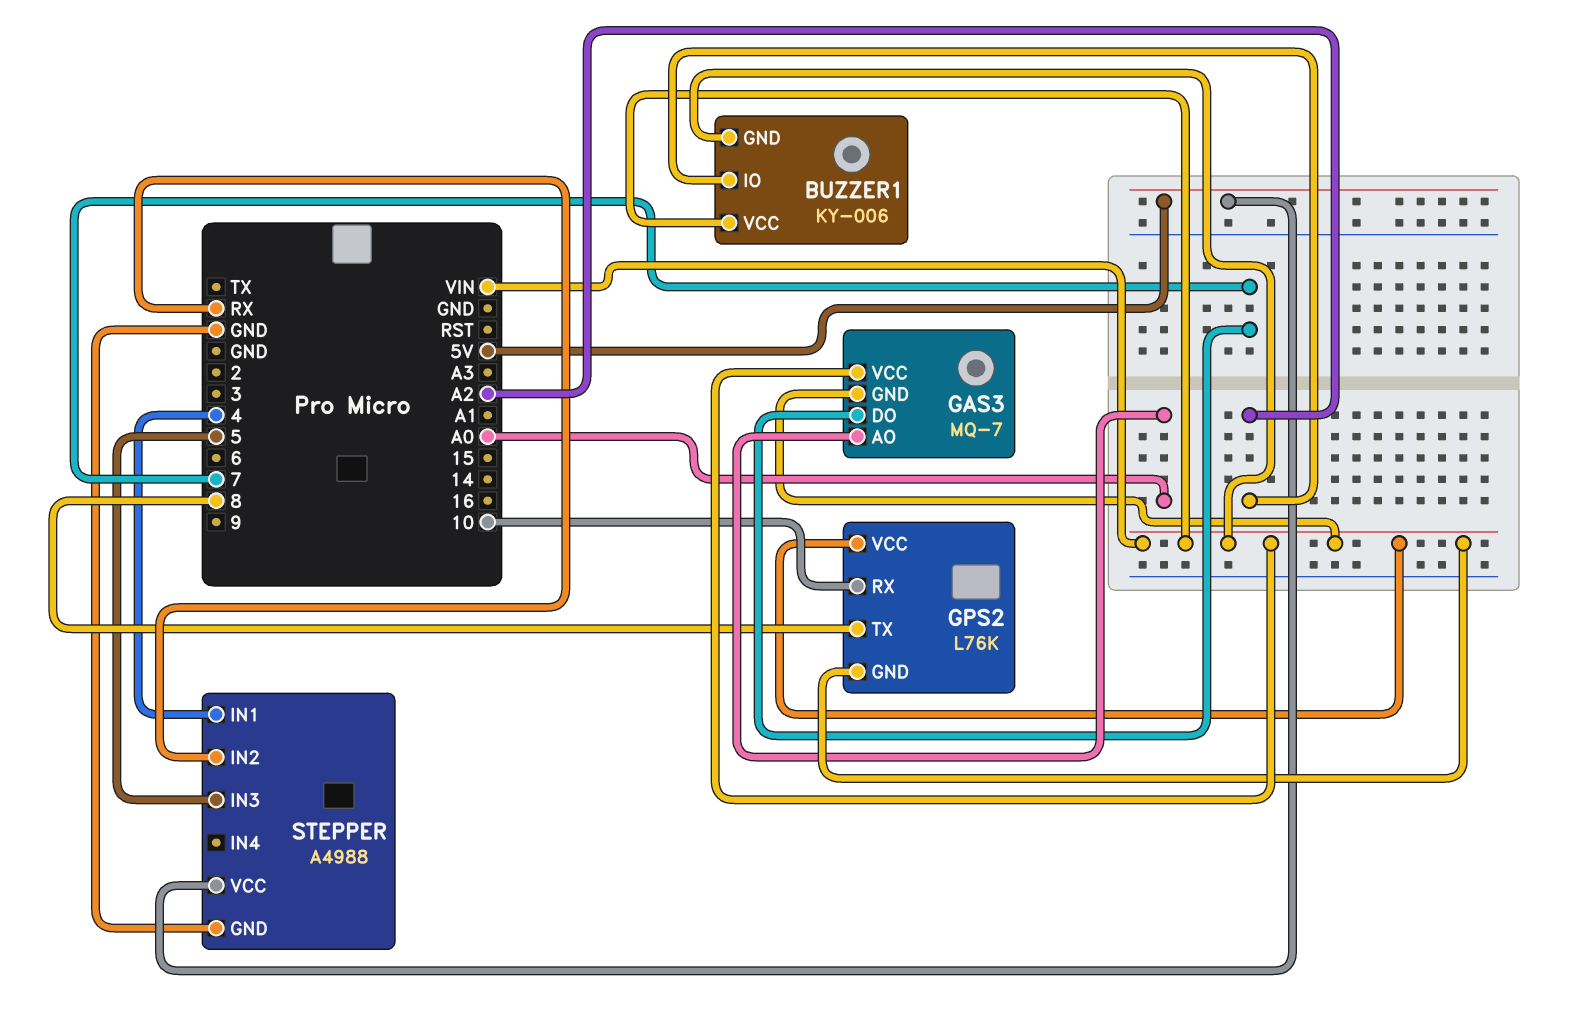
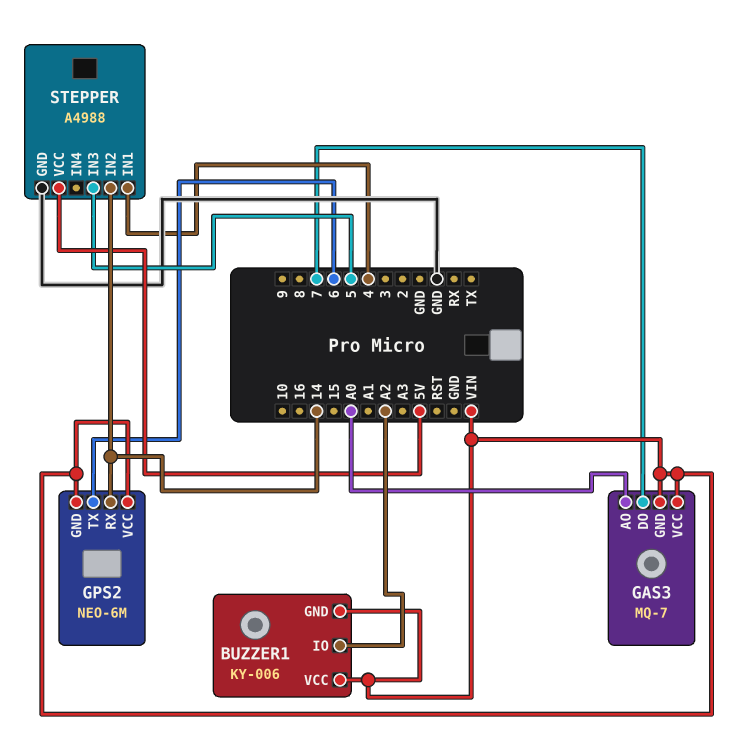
GPS2: L76K -> NEO-6M
GPS2 pin RX: 10 -> 14
GPS2 pin TX: 8 -> 6
STEPPER pin IN2: RX -> 14

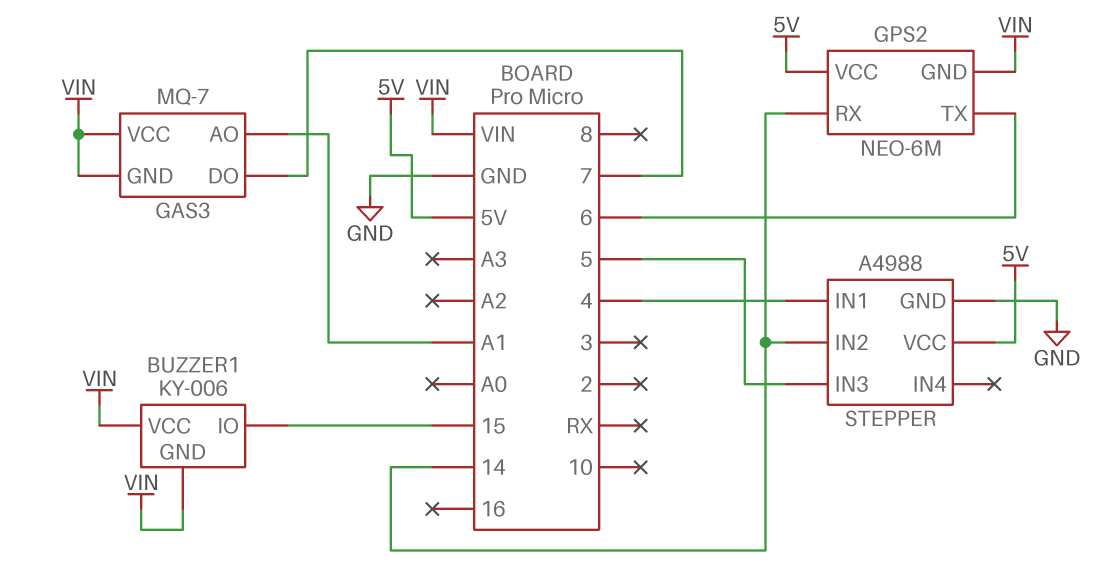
BUZZER1 pin IO: A2 -> 15
GAS3 pin AO: A0 -> A1
GPS2 pin VCC: VIN -> 5V

